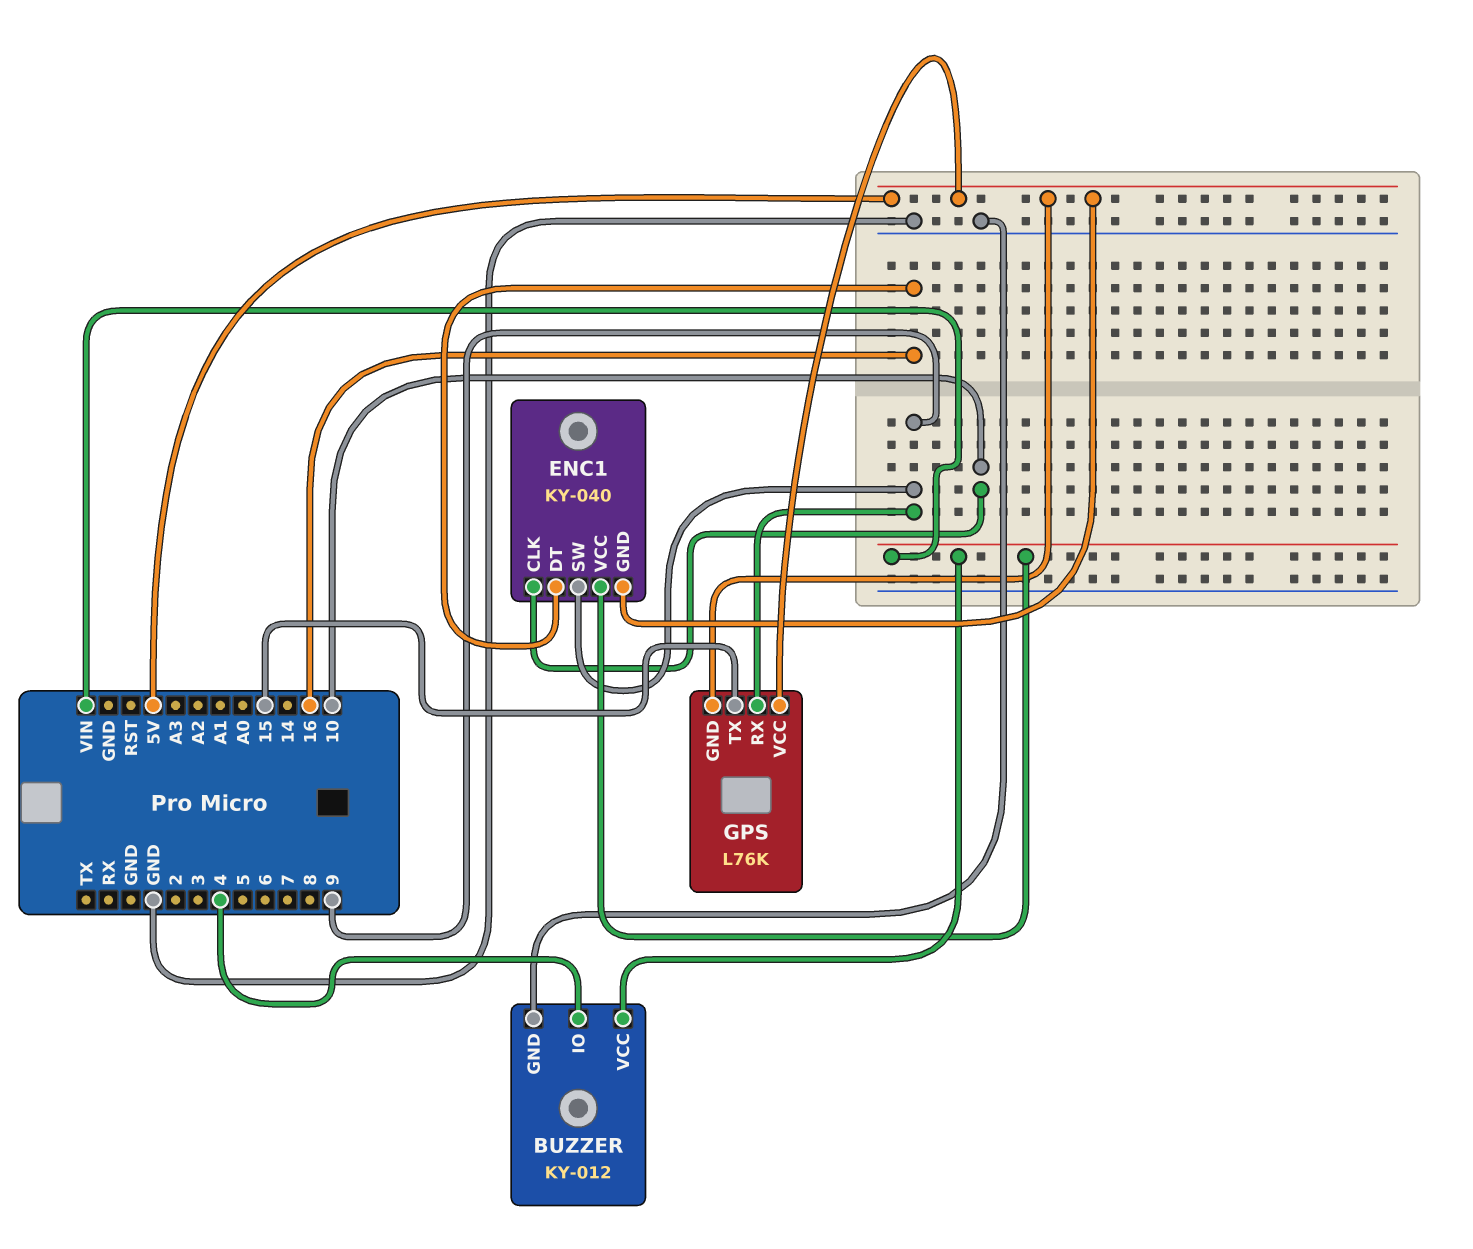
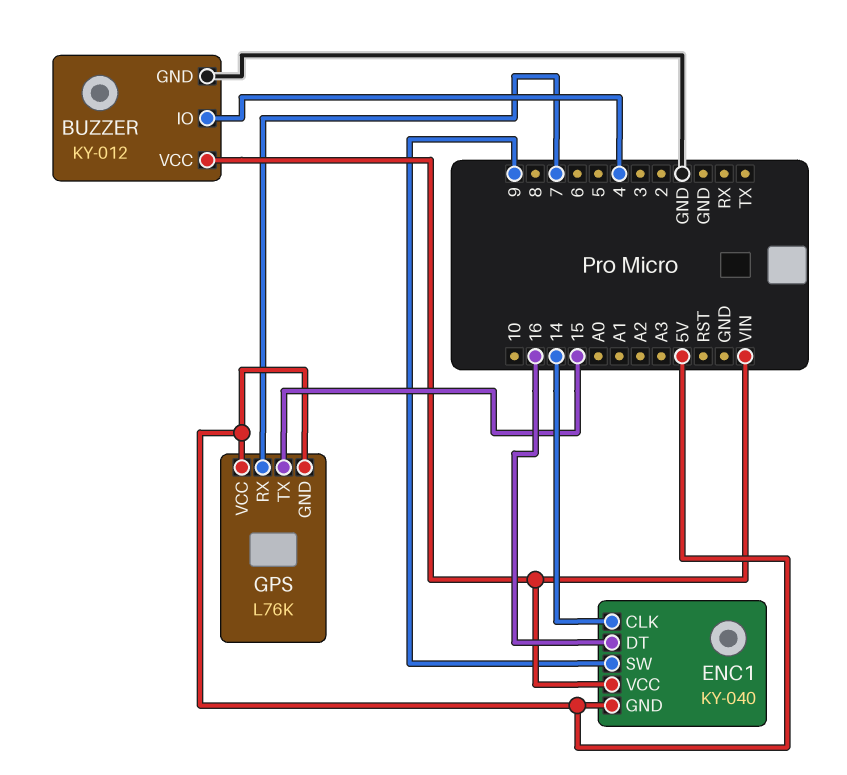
ENC1 pin CLK: 10 -> 14
GPS pin RX: 9 -> 7

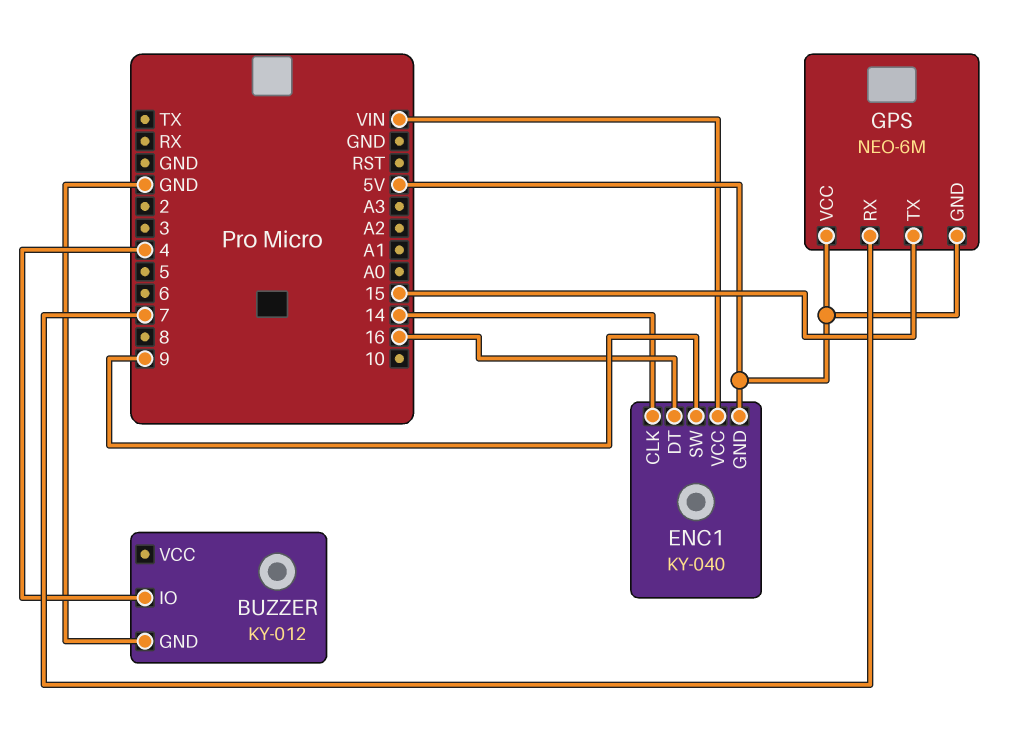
BUZZER pin VCC: VIN -> none
GPS: L76K -> NEO-6M

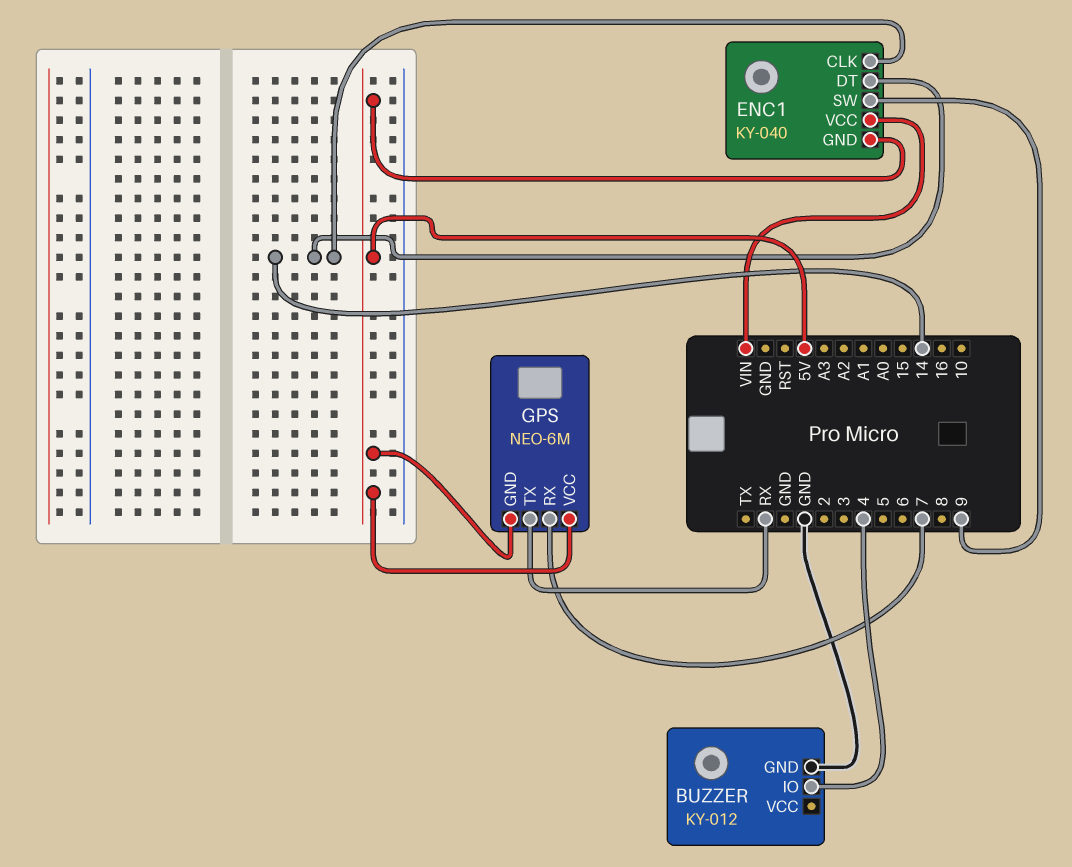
ENC1 pin DT: 16 -> 14
GPS pin TX: 15 -> RX

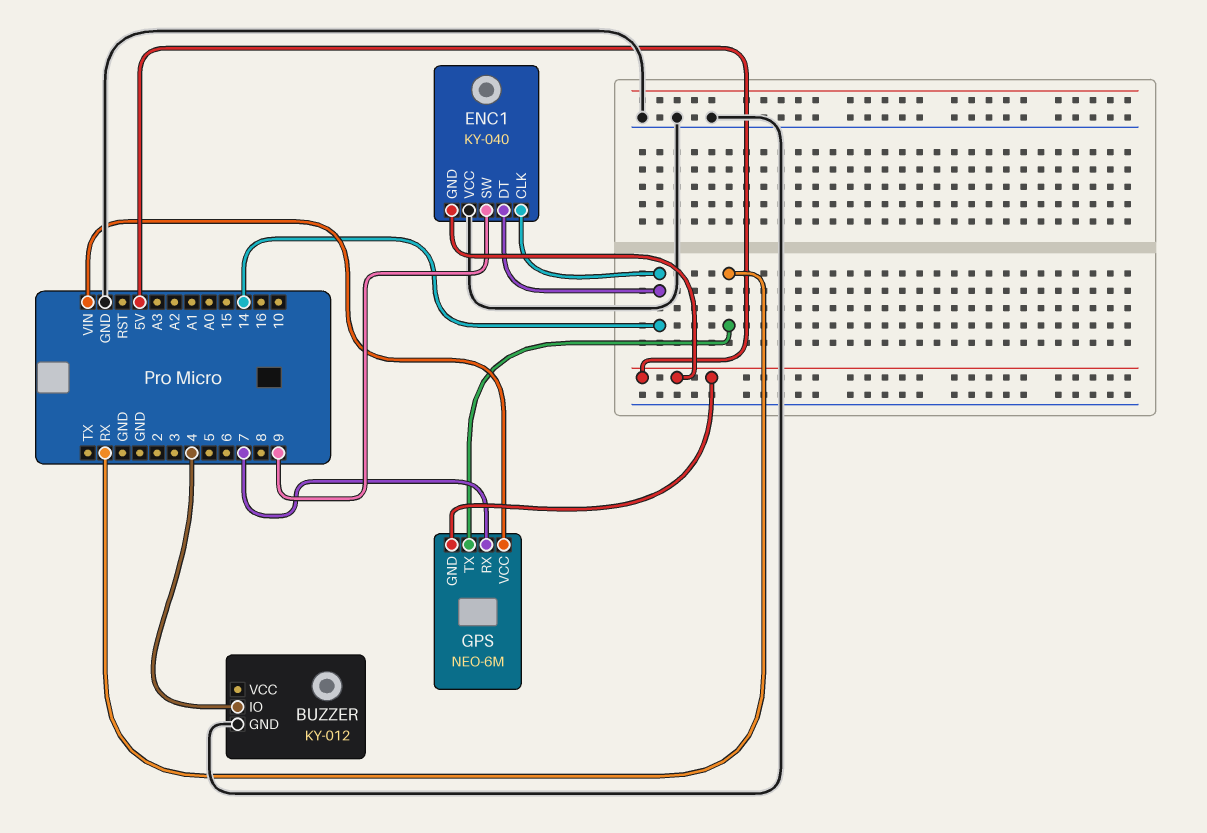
ENC1 pin VCC: VIN -> GND
GPS pin VCC: 5V -> VIN

